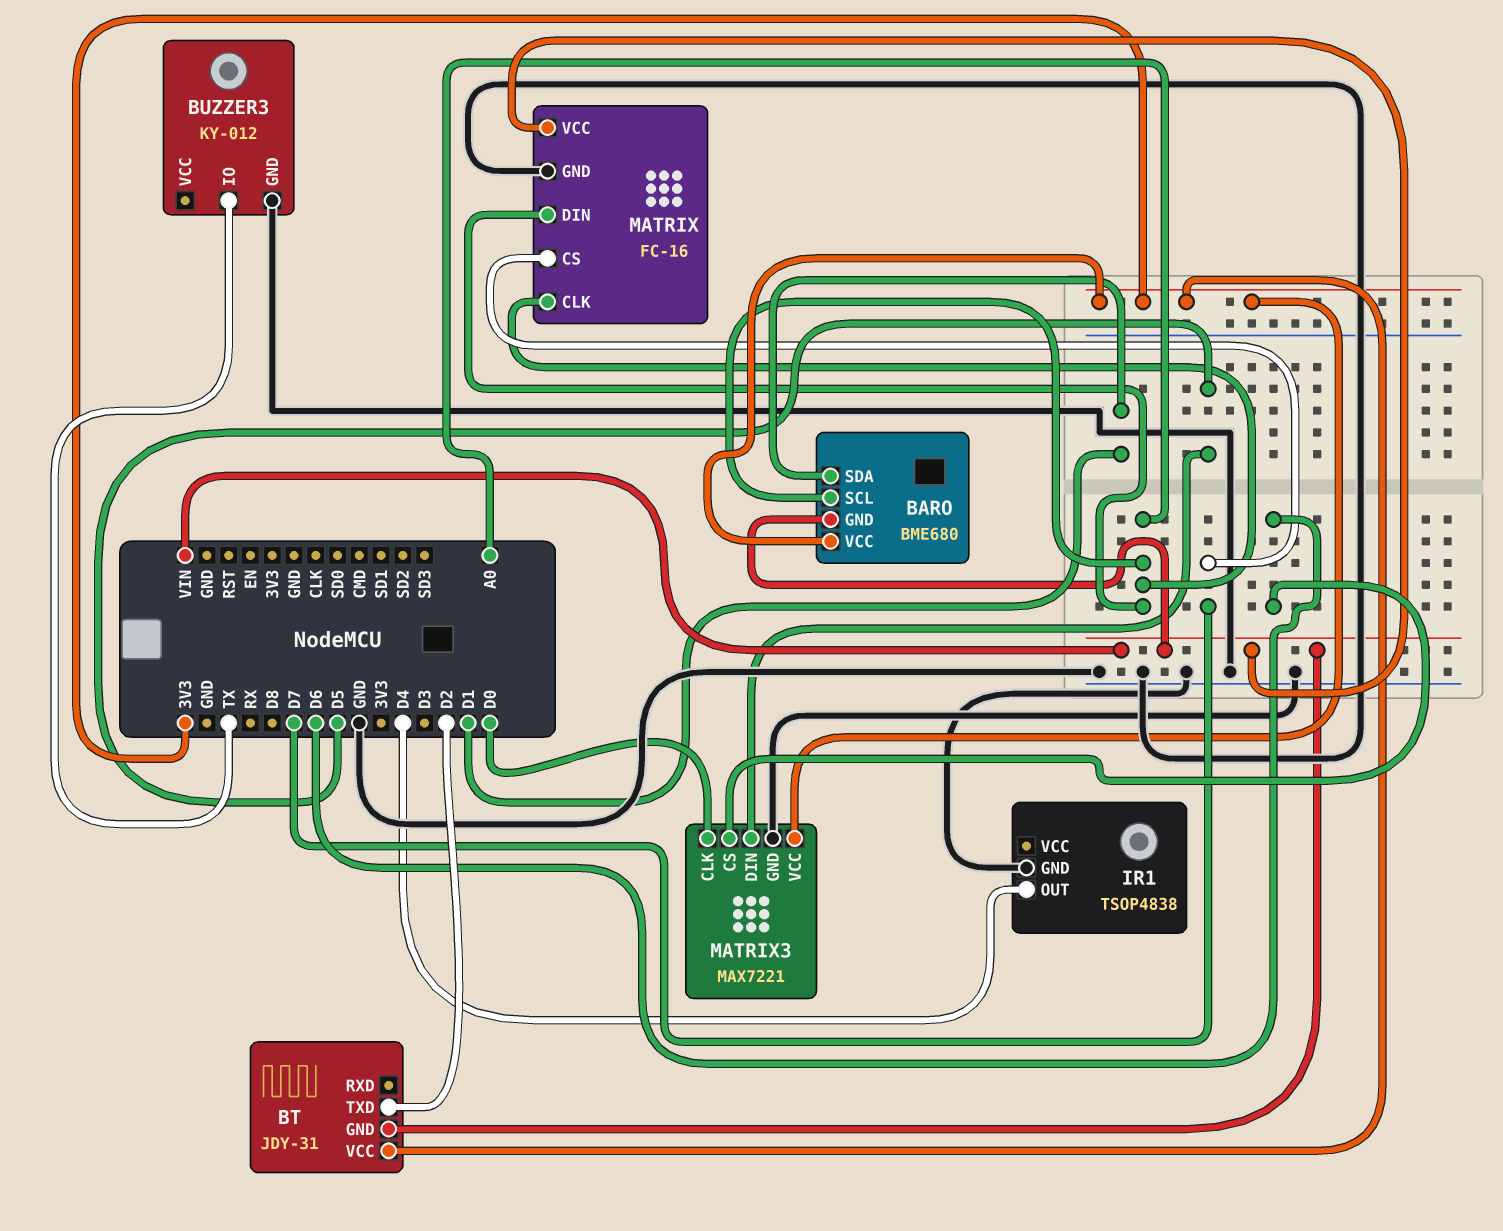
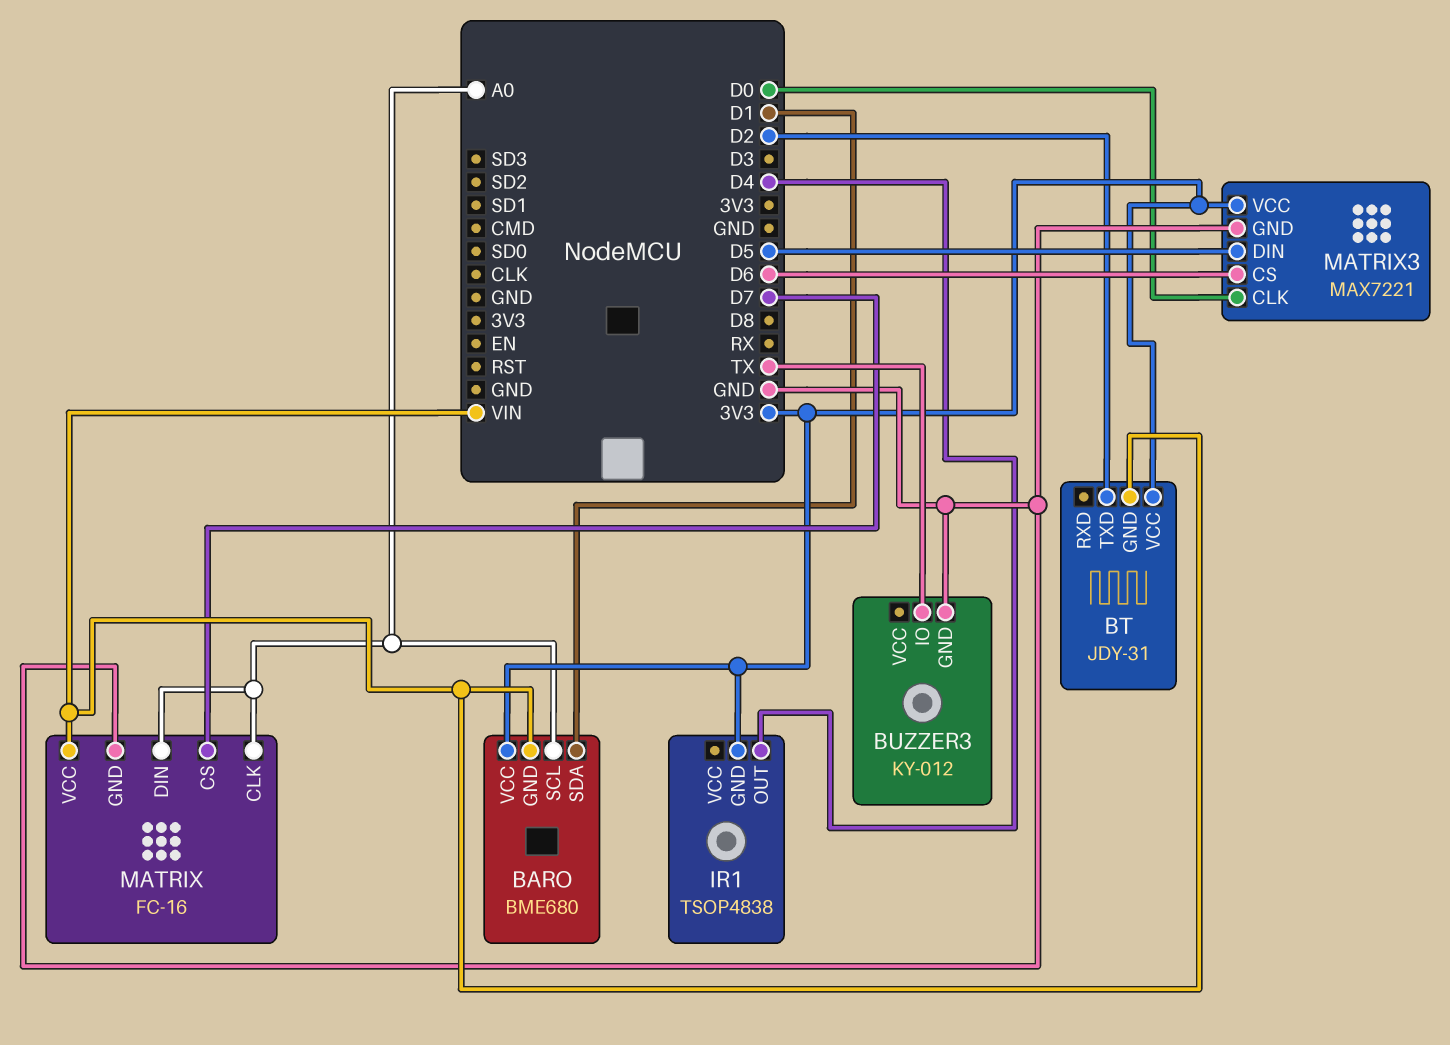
IR1 pin GND: GND -> 3V3

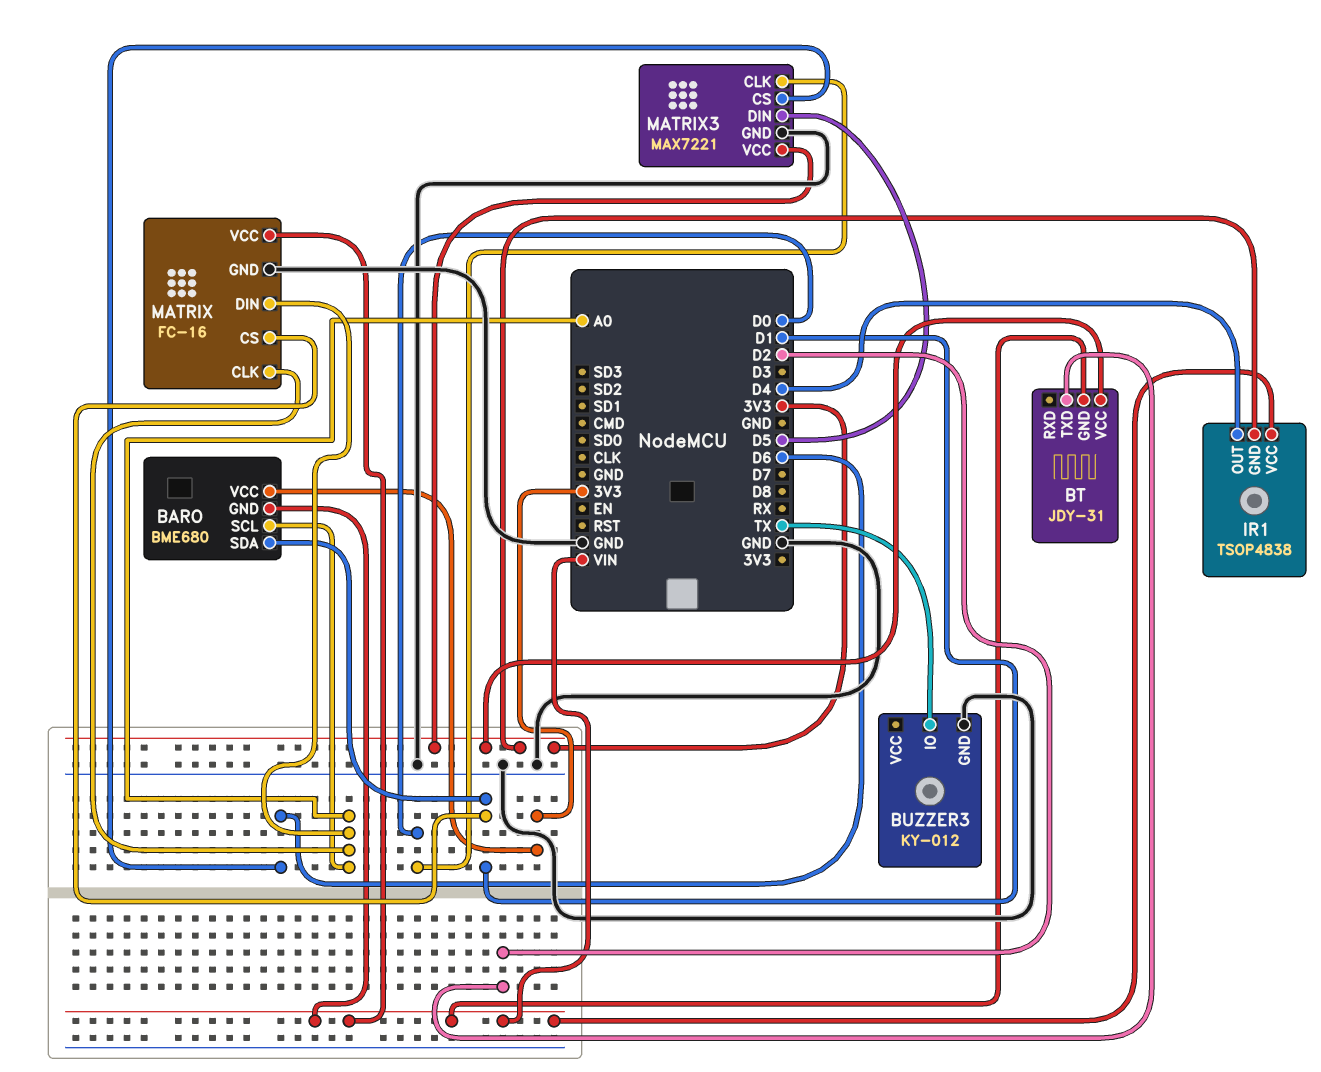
IR1 pin VCC: none -> VIN
MATRIX pin CS: D7 -> D1

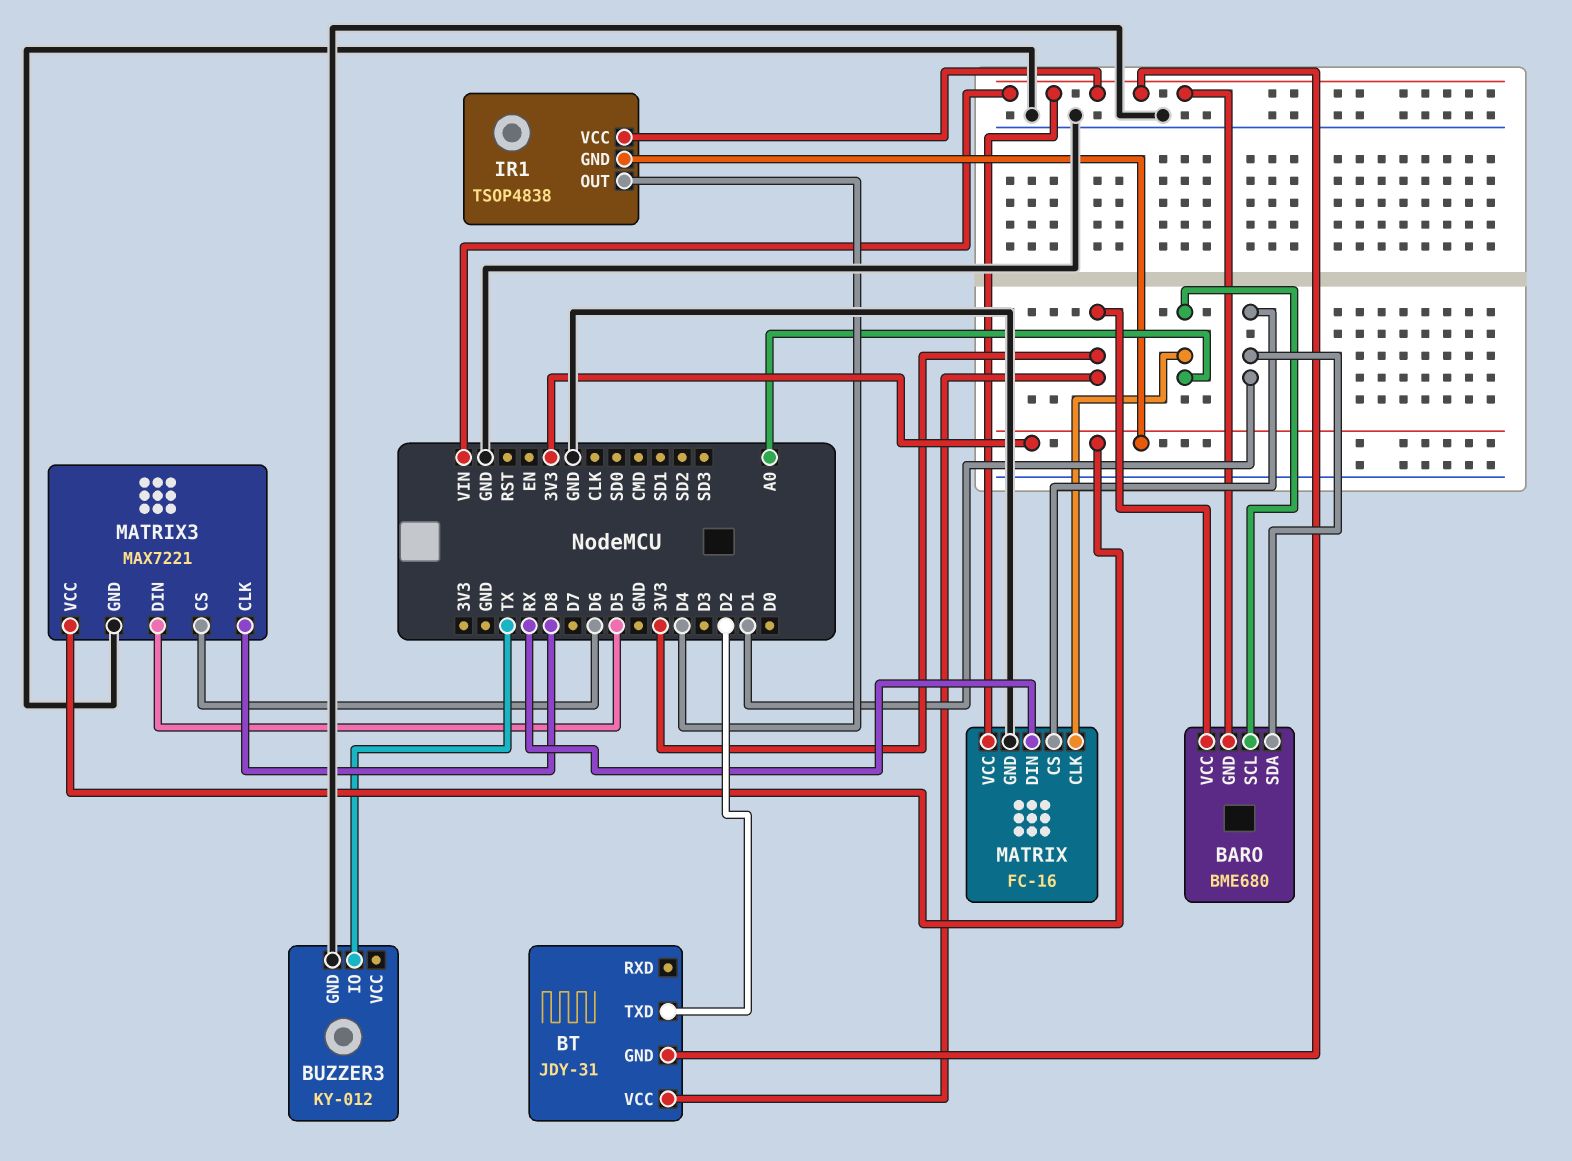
MATRIX pin DIN: A0 -> RX
MATRIX3 pin CLK: D0 -> D8

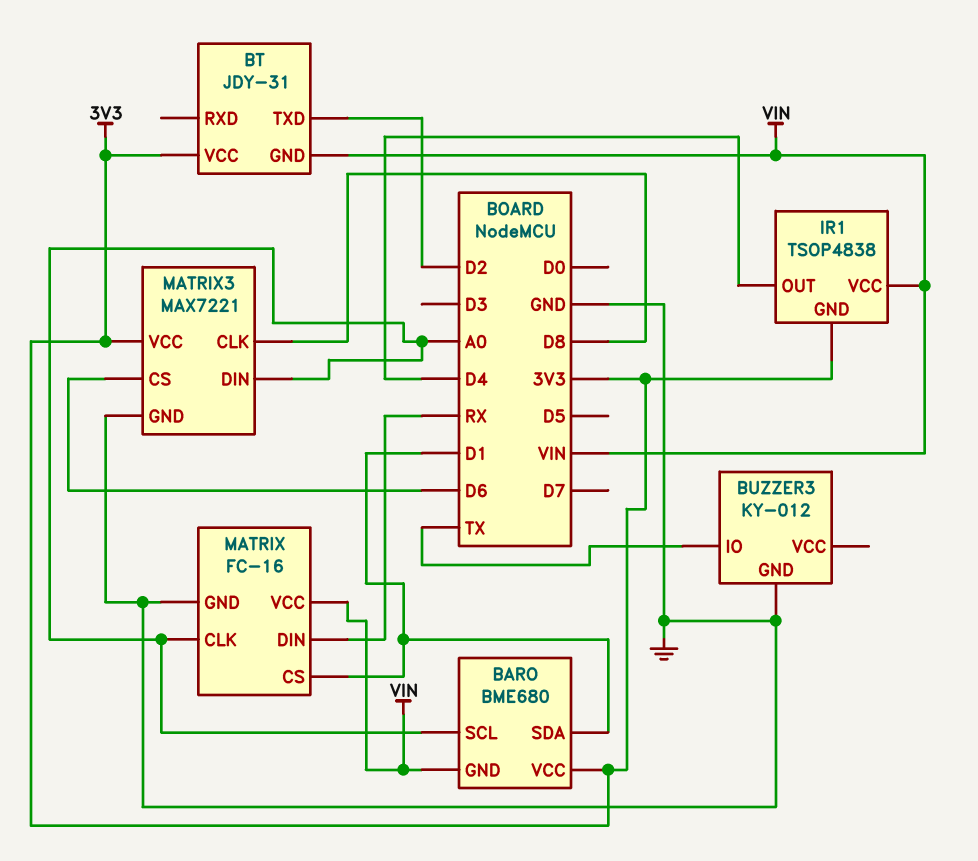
MATRIX3 pin DIN: D5 -> A0

